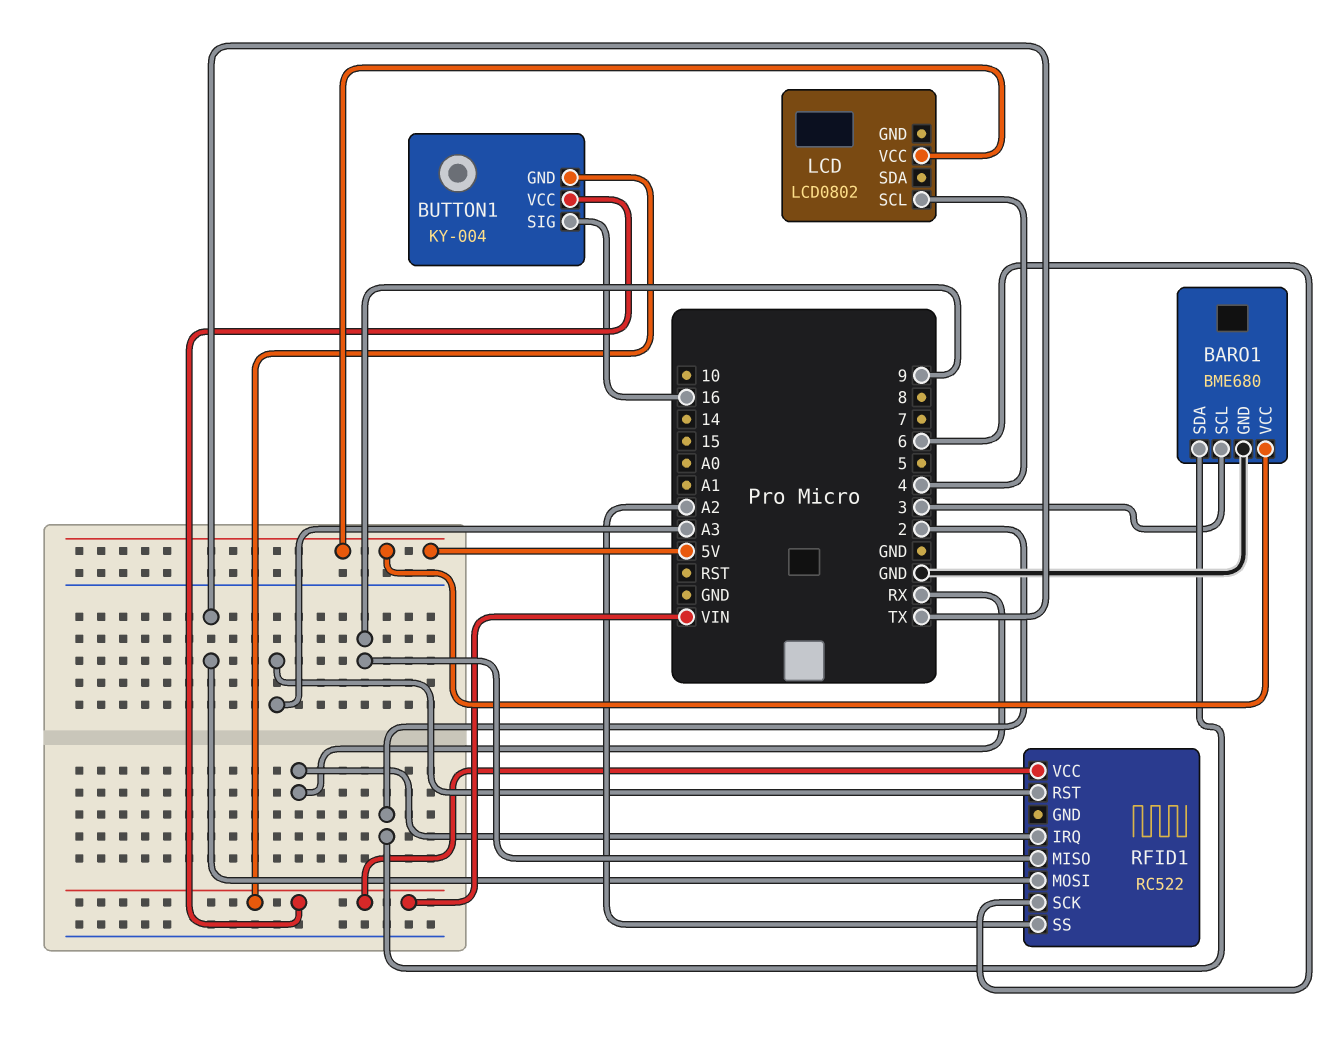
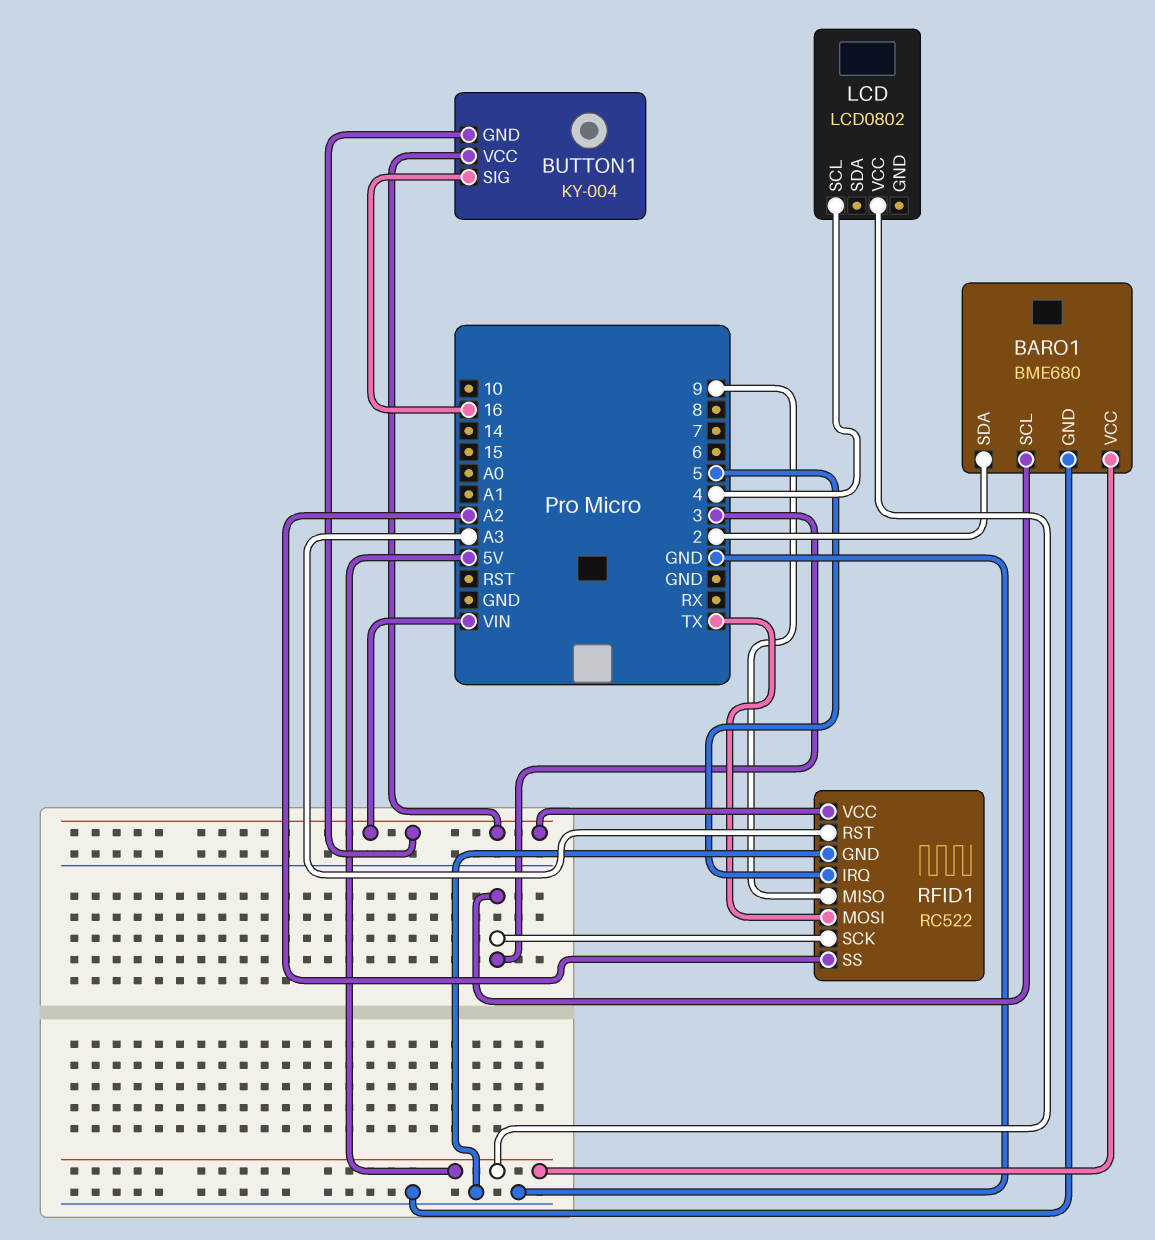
RFID1 pin GND: none -> GND
RFID1 pin IRQ: RX -> 5
RFID1 pin SCK: 6 -> 3

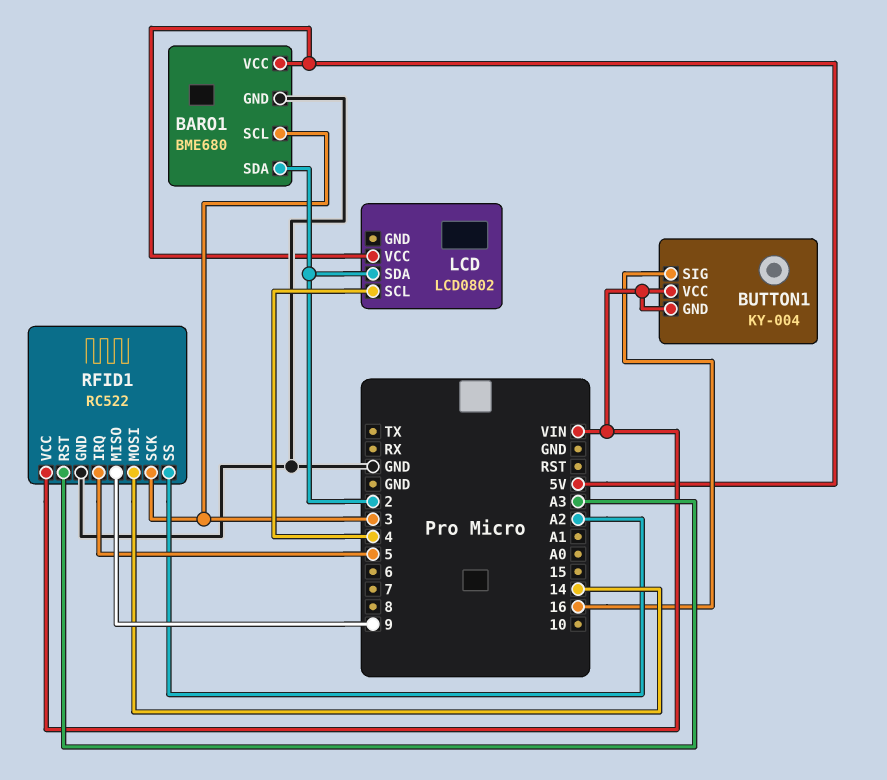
LCD pin SDA: none -> 2
RFID1 pin MOSI: TX -> 14

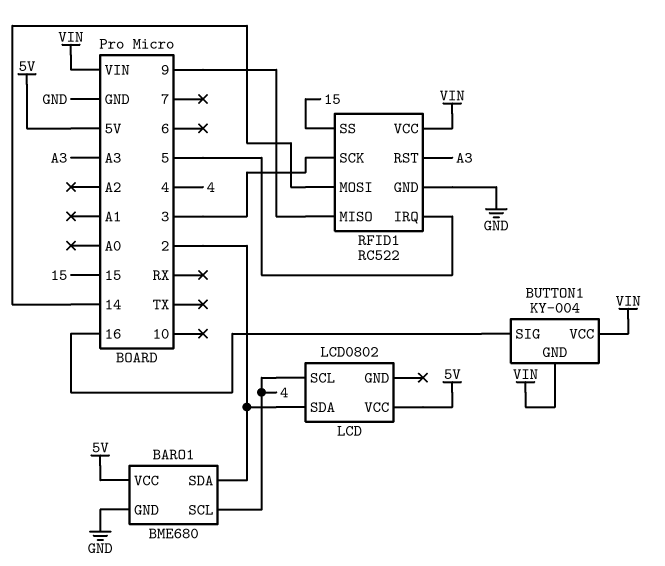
BARO1 pin SCL: 3 -> 4
RFID1 pin SS: A2 -> 15

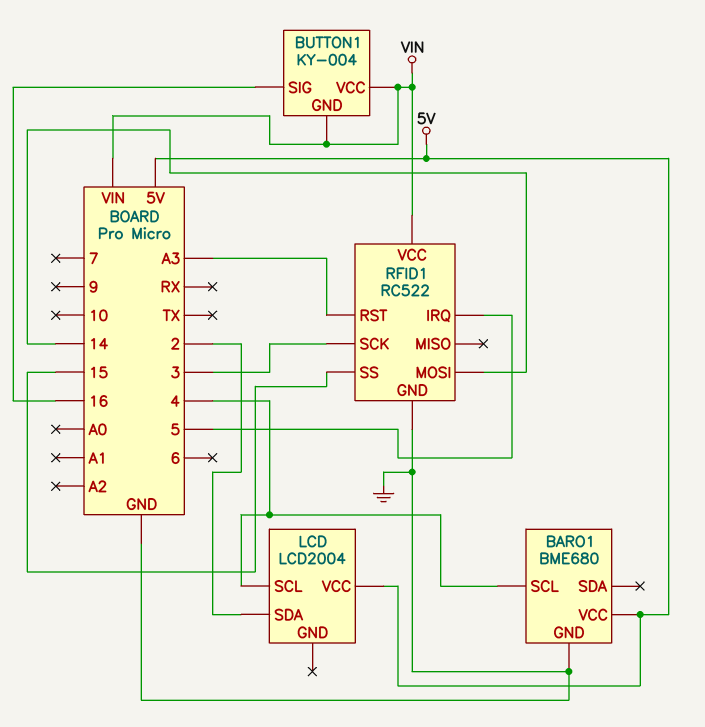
BARO1 pin SDA: 2 -> none
LCD: LCD0802 -> LCD2004
RFID1 pin MISO: 9 -> none

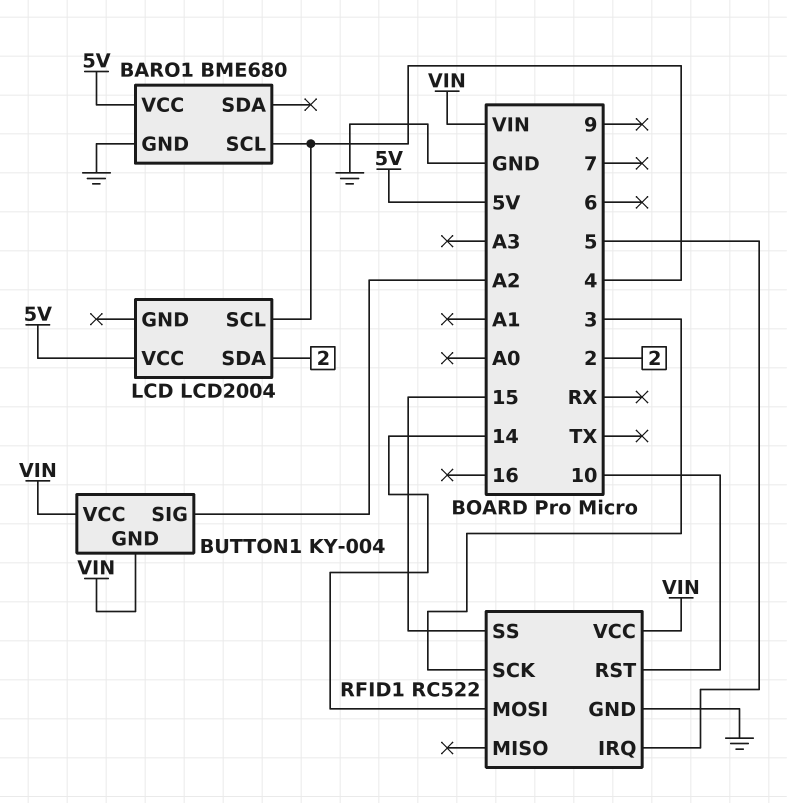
BUTTON1 pin SIG: 16 -> A2
RFID1 pin RST: A3 -> 10

